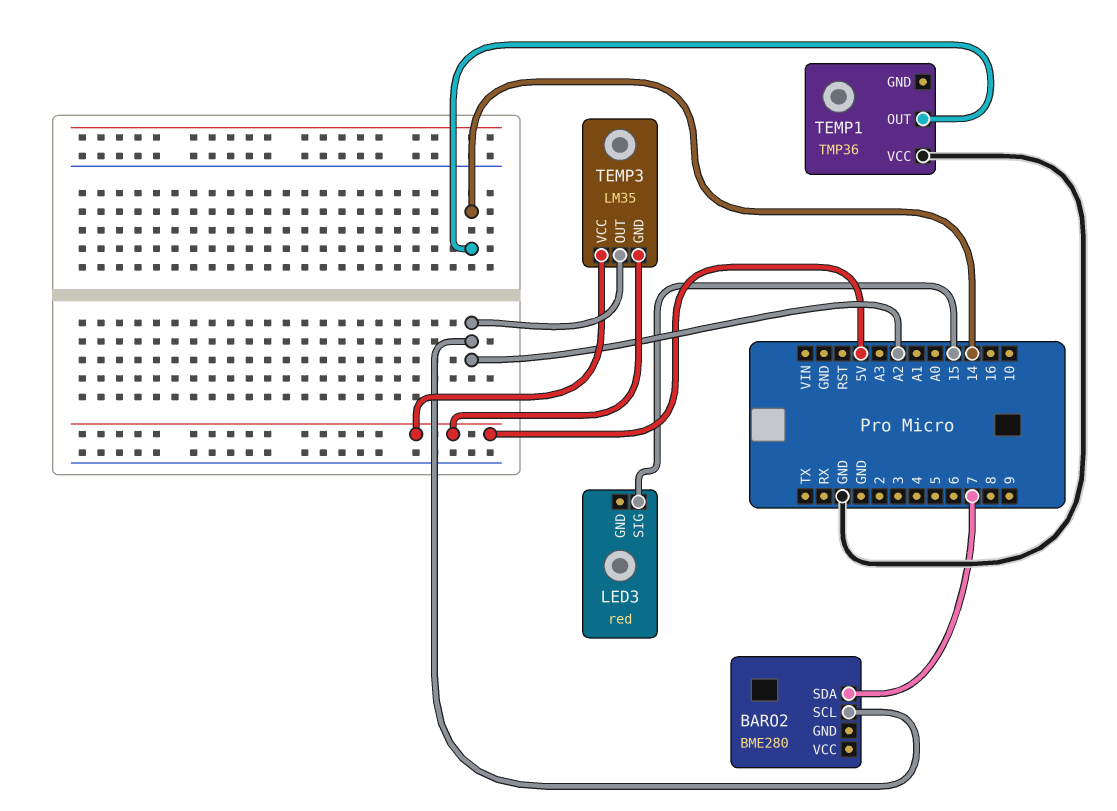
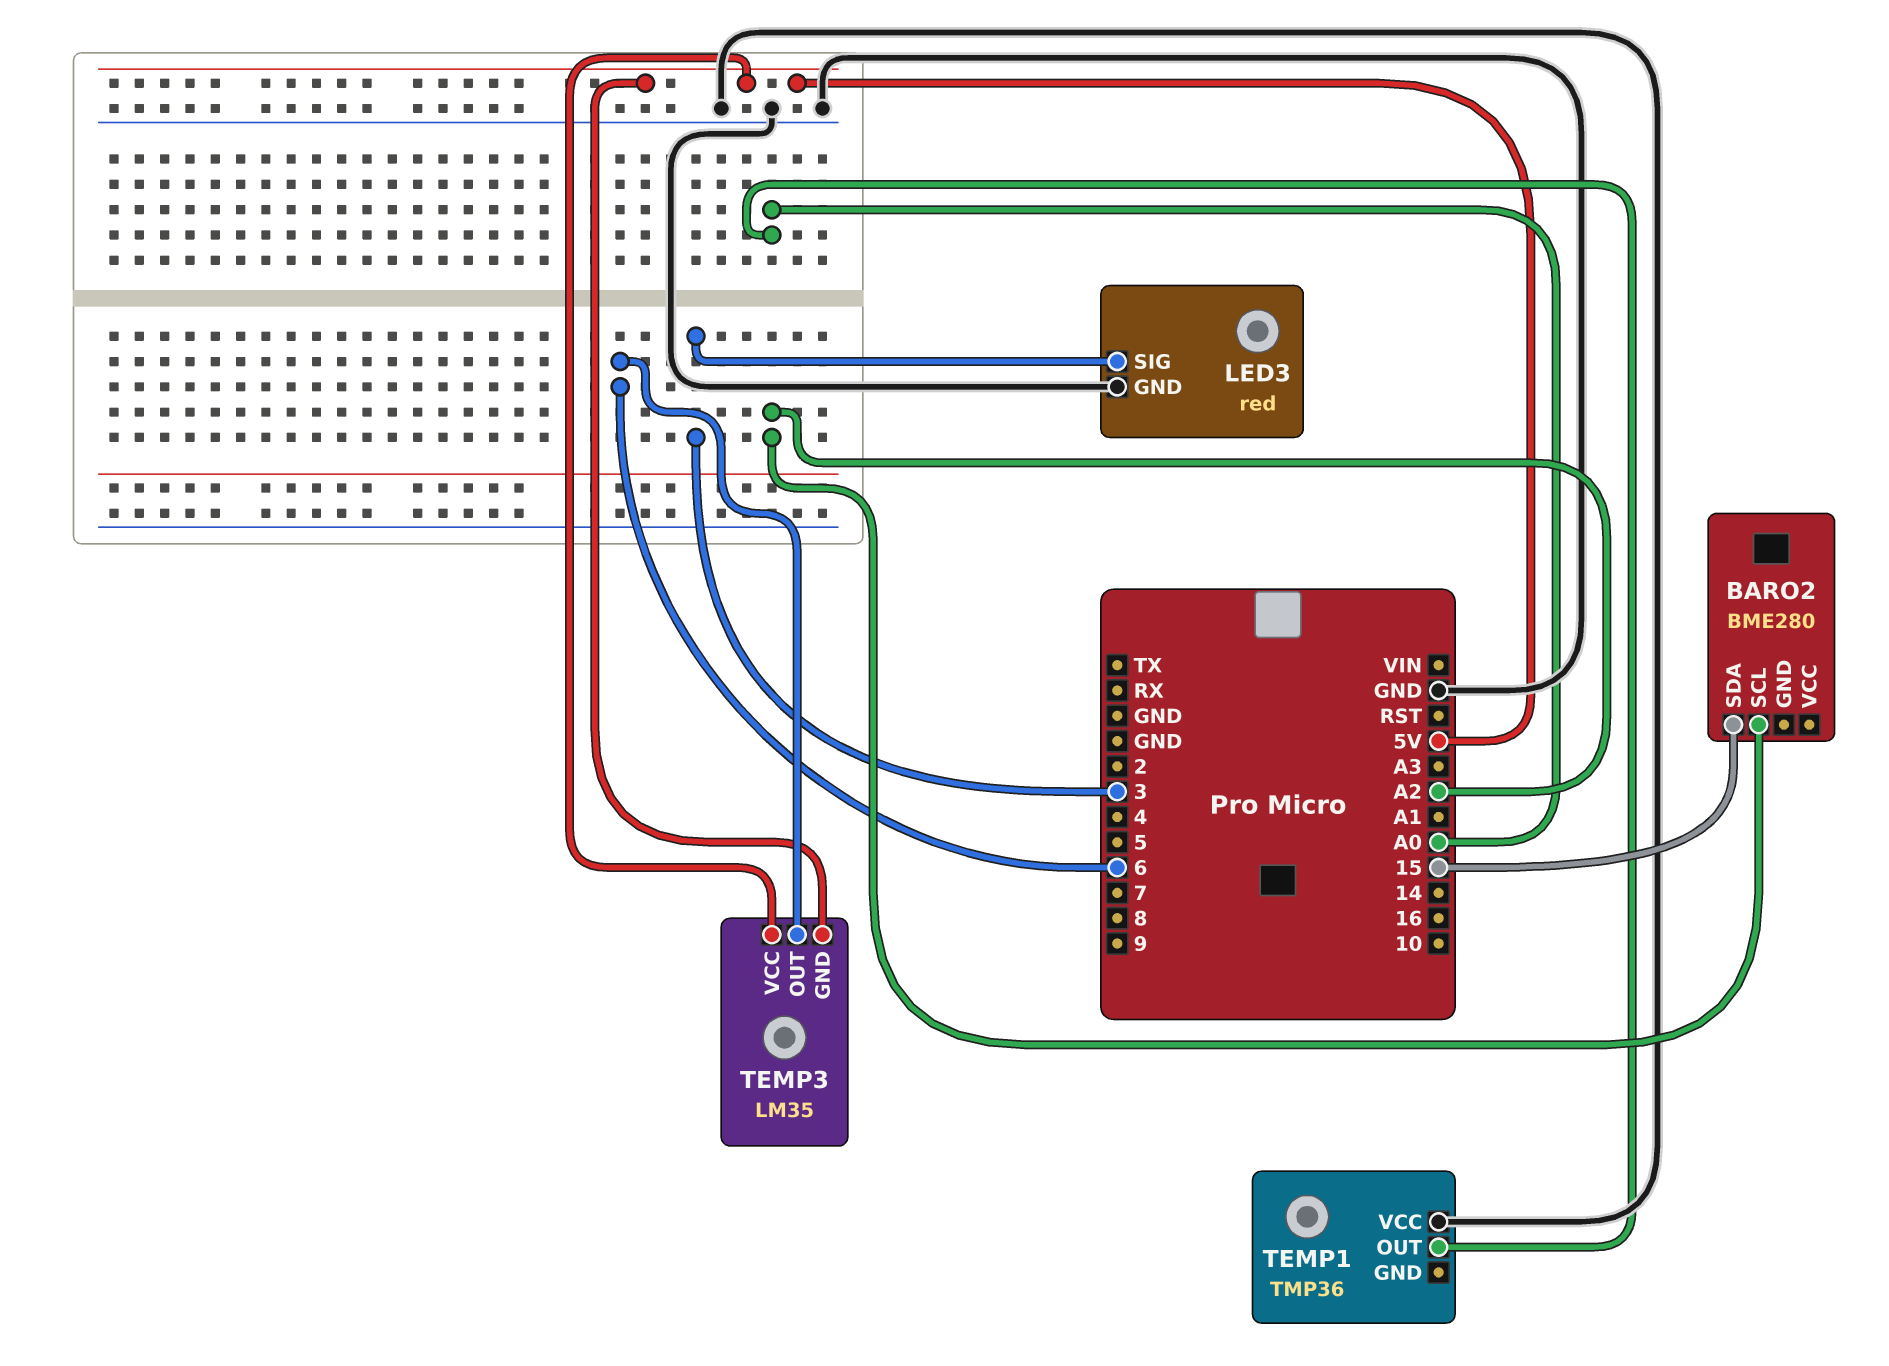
BARO2 pin SDA: 7 -> 15
LED3 pin GND: none -> GND
LED3 pin SIG: 15 -> 3
TEMP1 pin OUT: 14 -> A0
TEMP3 pin OUT: A2 -> 6

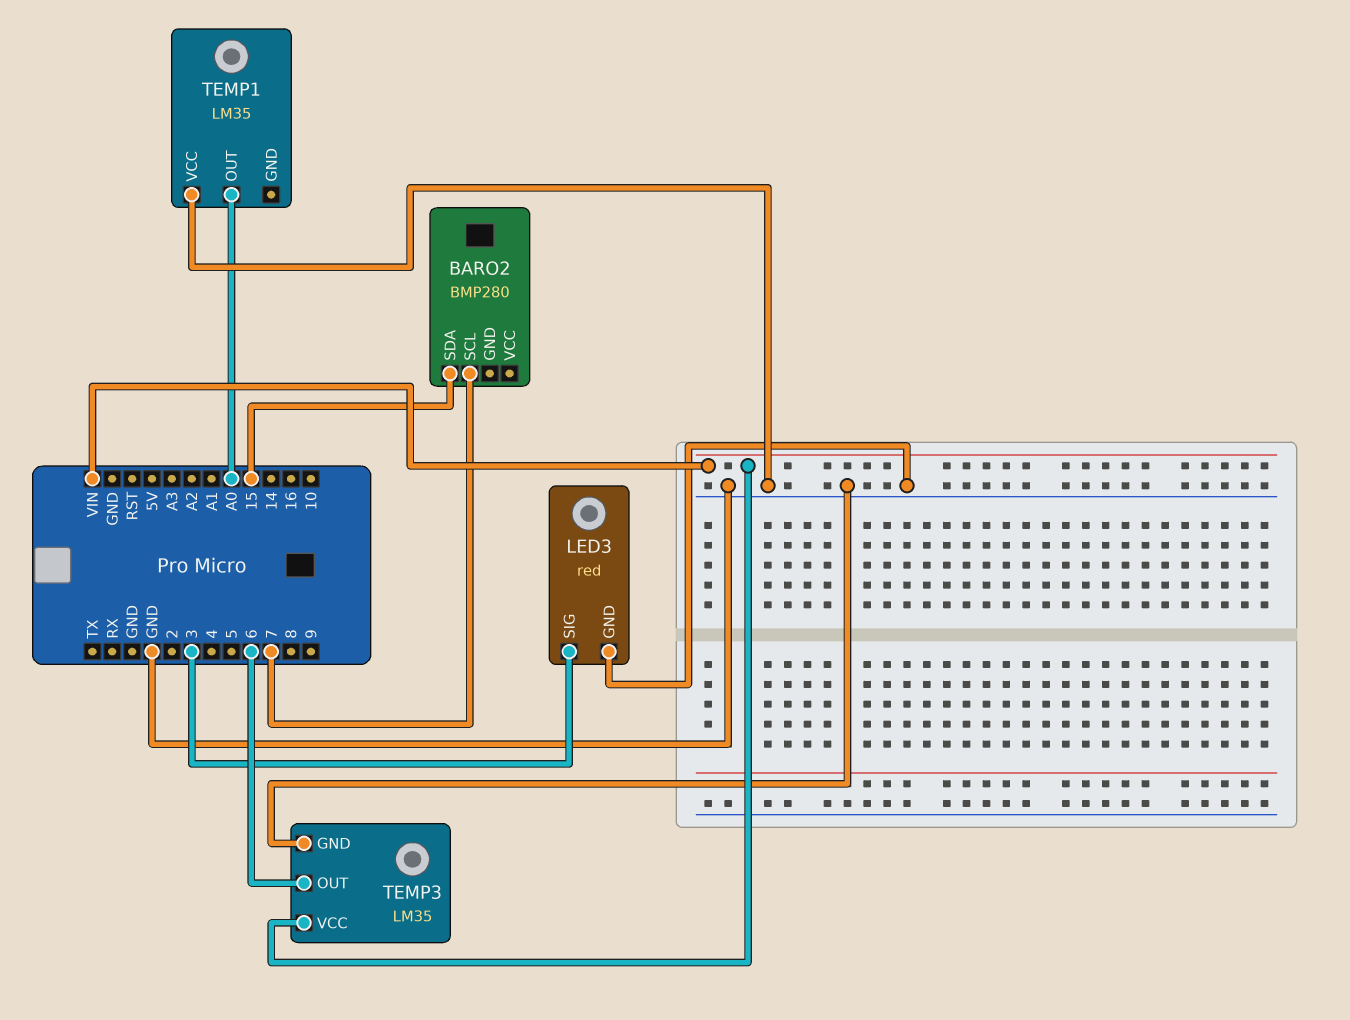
BARO2: BME280 -> BMP280
BARO2 pin SCL: A2 -> 7
TEMP1: TMP36 -> LM35
TEMP3 pin GND: 5V -> GND
TEMP3 pin VCC: 5V -> VIN

